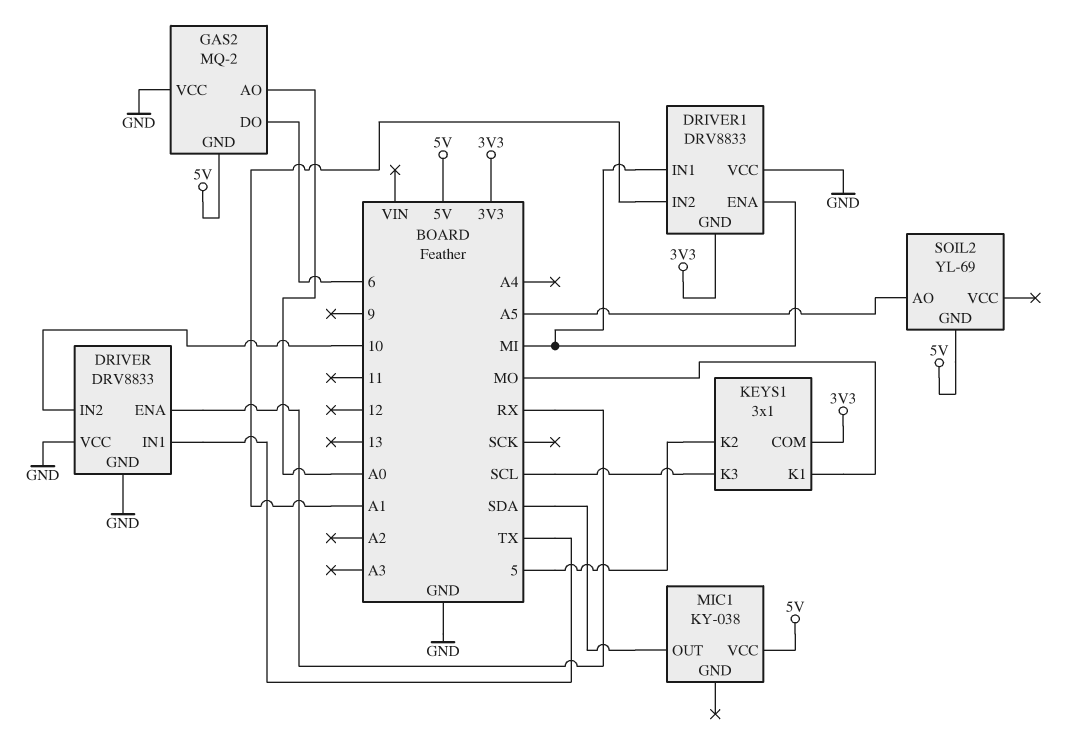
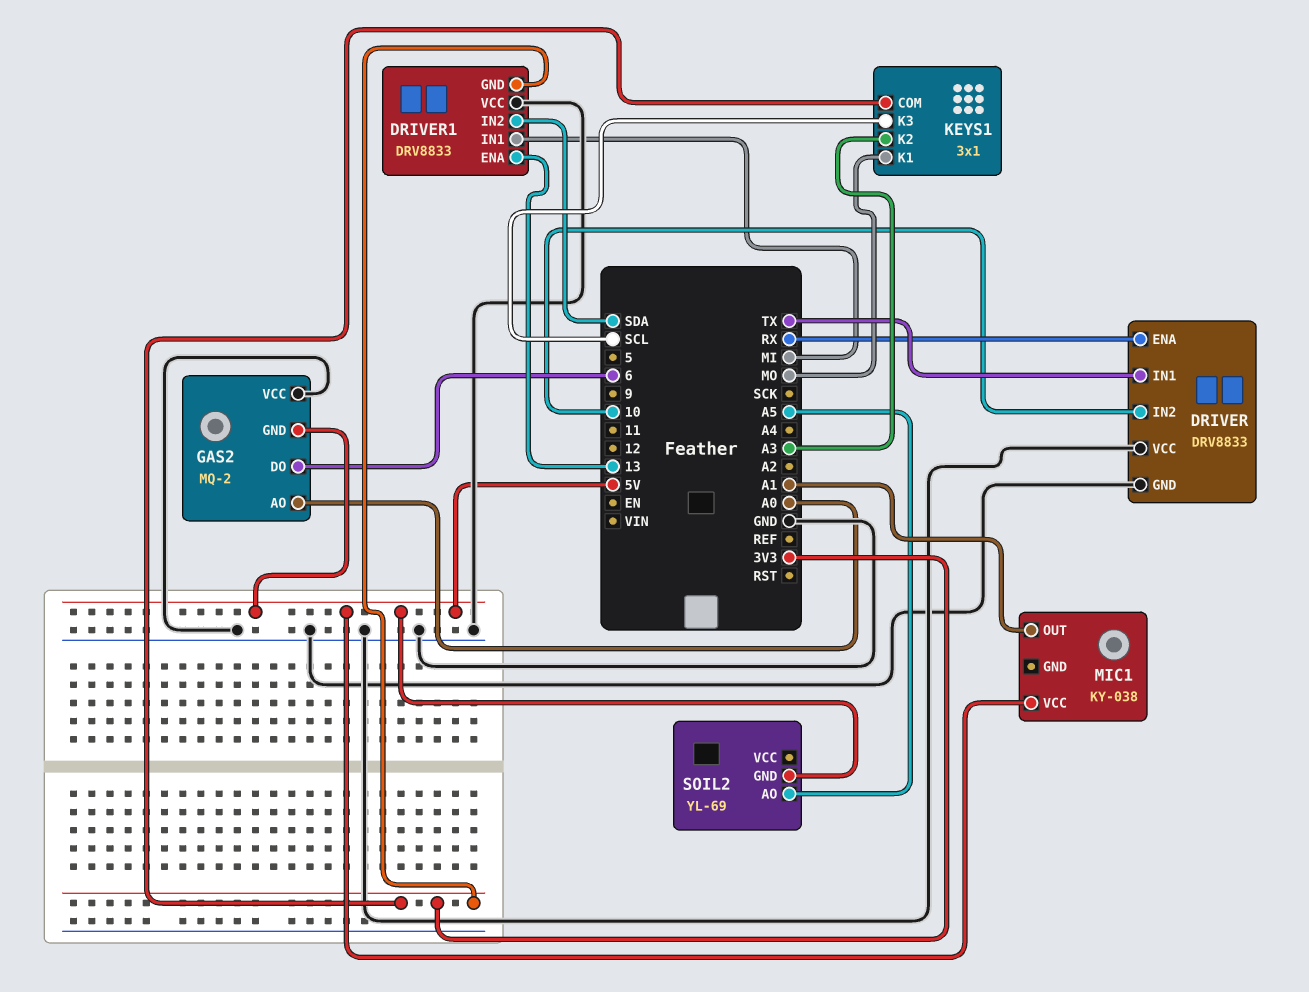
DRIVER1 pin ENA: MI -> 13
DRIVER1 pin IN2: A1 -> SDA
KEYS1 pin K2: 5 -> A3
MIC1 pin OUT: SDA -> A1

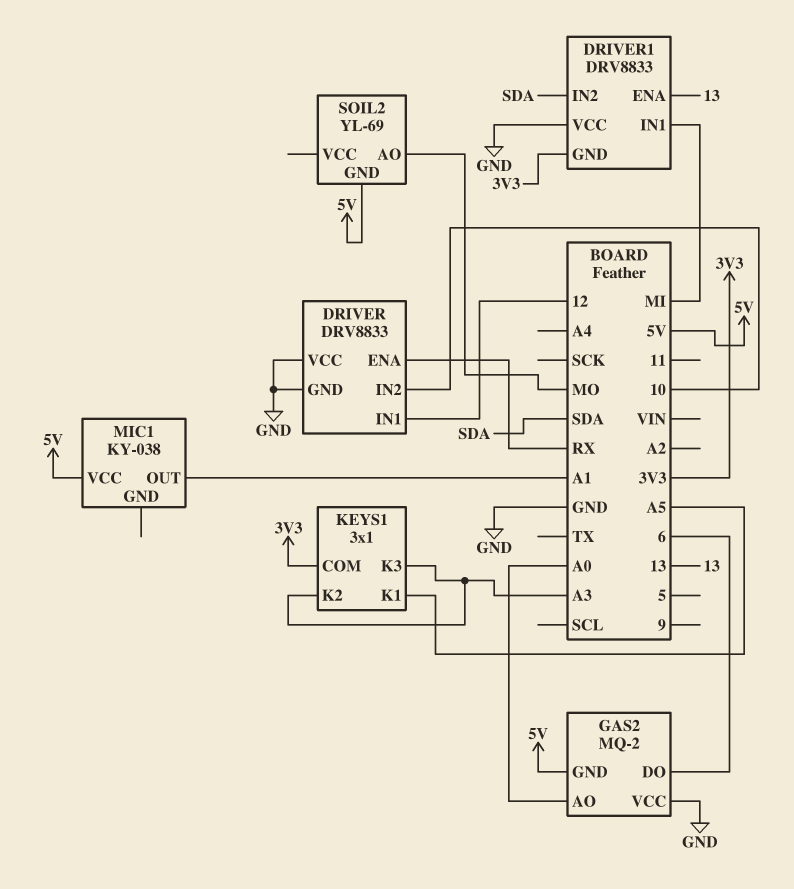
DRIVER pin IN1: TX -> 12
KEYS1 pin K1: MO -> A5
KEYS1 pin K3: SCL -> A3
SOIL2 pin AO: A5 -> MO

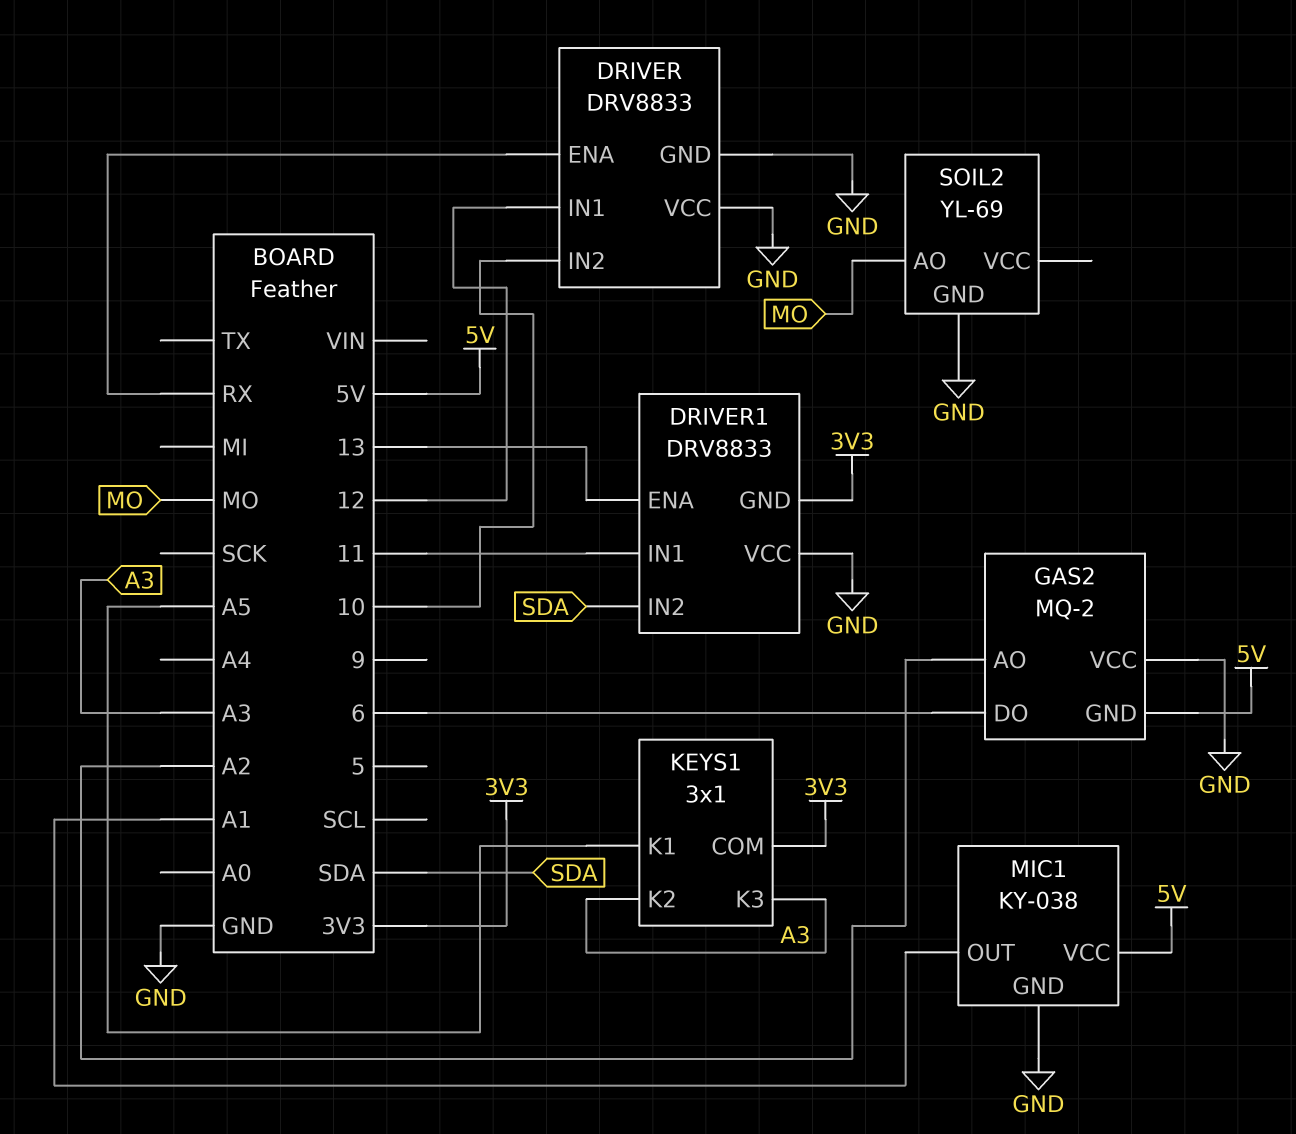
DRIVER1 pin IN1: MI -> 11
GAS2 pin AO: A0 -> A2
MIC1 pin GND: none -> GND
SOIL2 pin GND: 5V -> GND

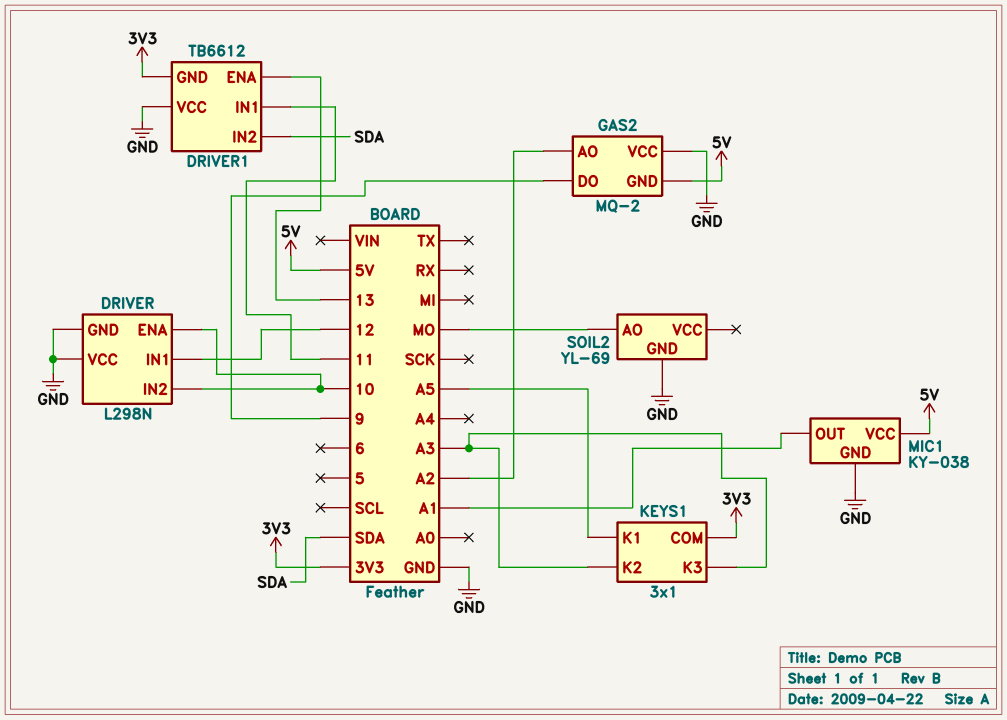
DRIVER: DRV8833 -> L298N
DRIVER pin ENA: RX -> 10
DRIVER1: DRV8833 -> TB6612
GAS2 pin DO: 6 -> 9

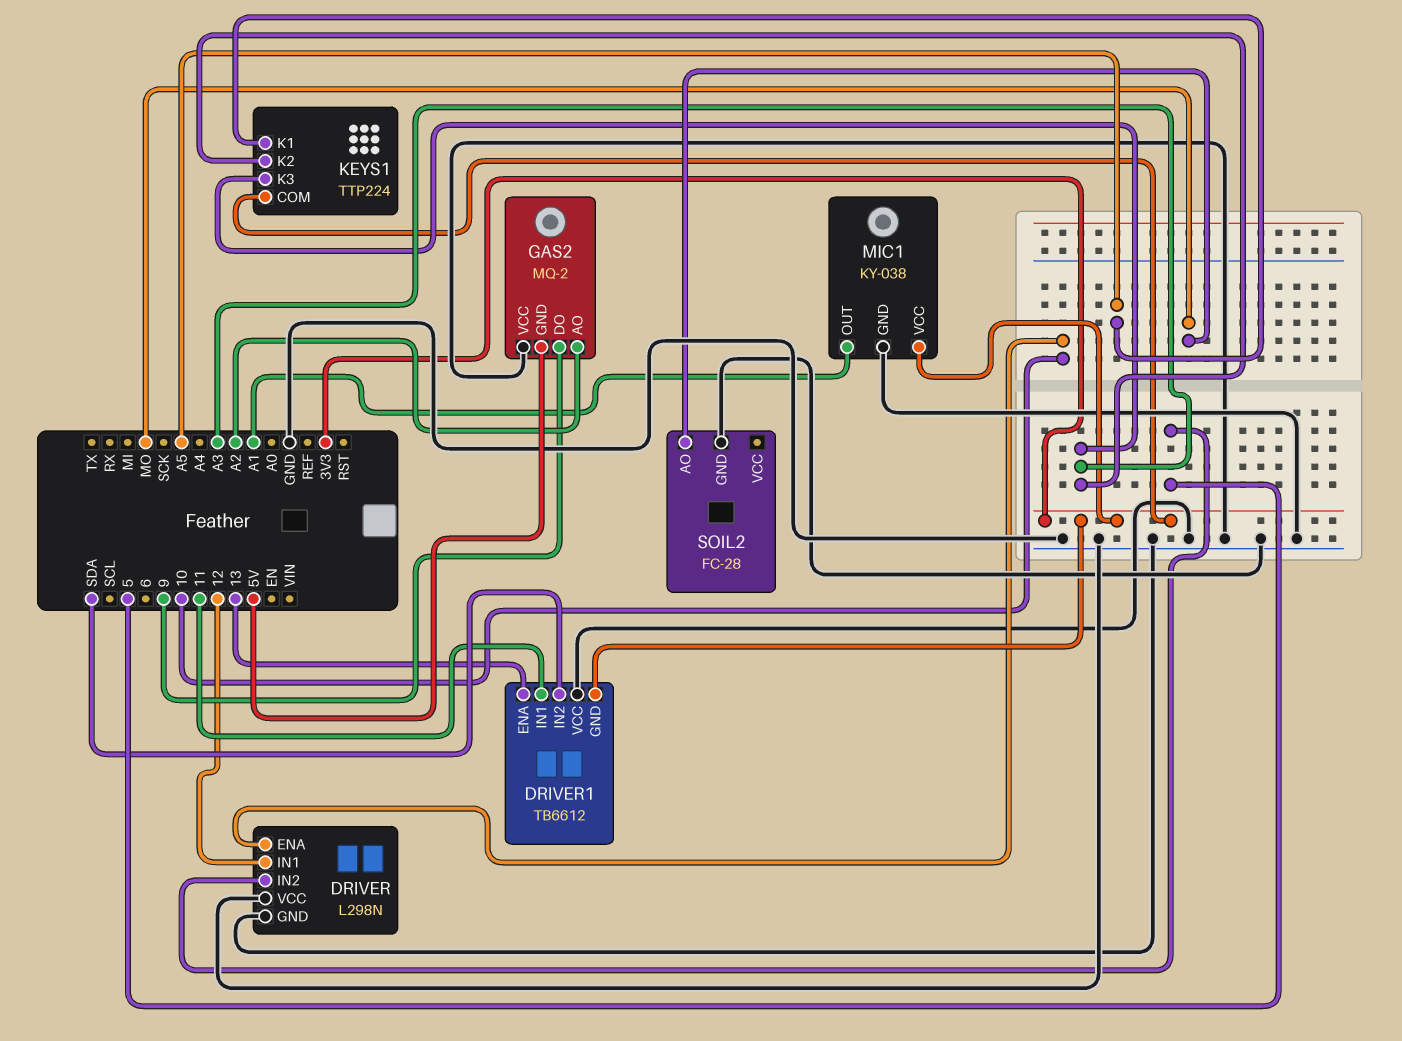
DRIVER pin IN2: 10 -> 5
KEYS1: 3x1 -> TTP224
MIC1 pin VCC: 5V -> 3V3
SOIL2: YL-69 -> FC-28

